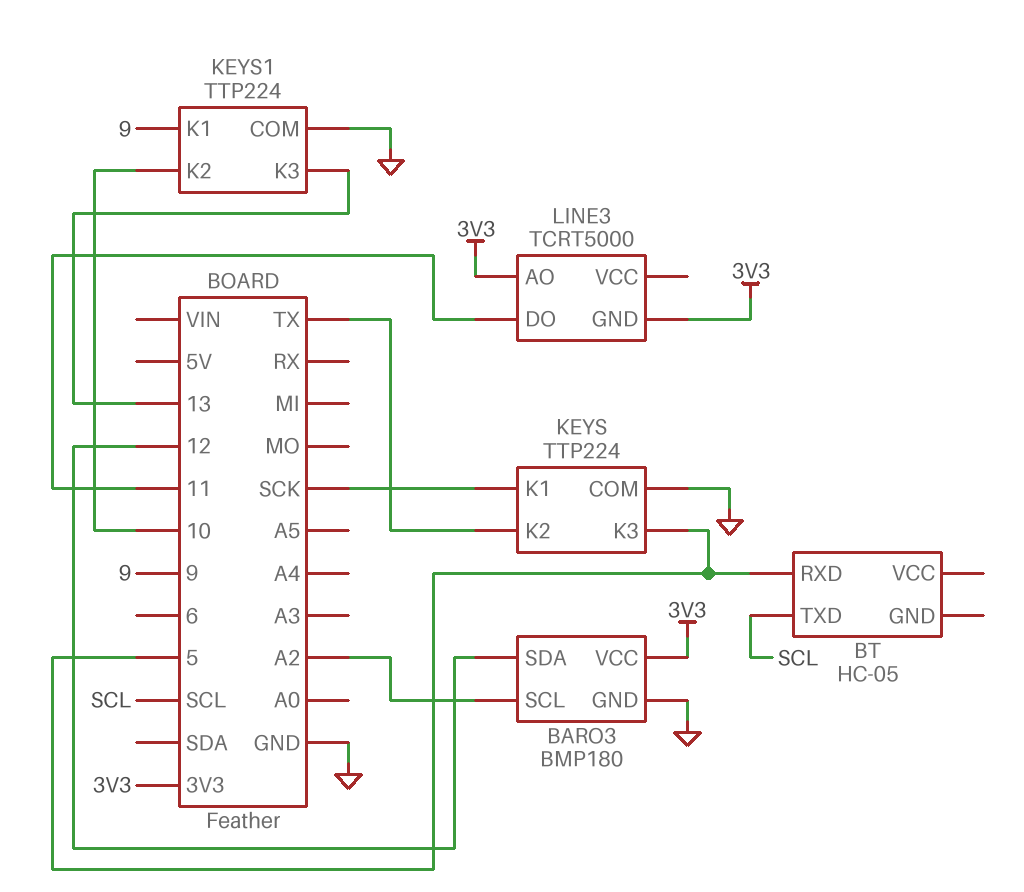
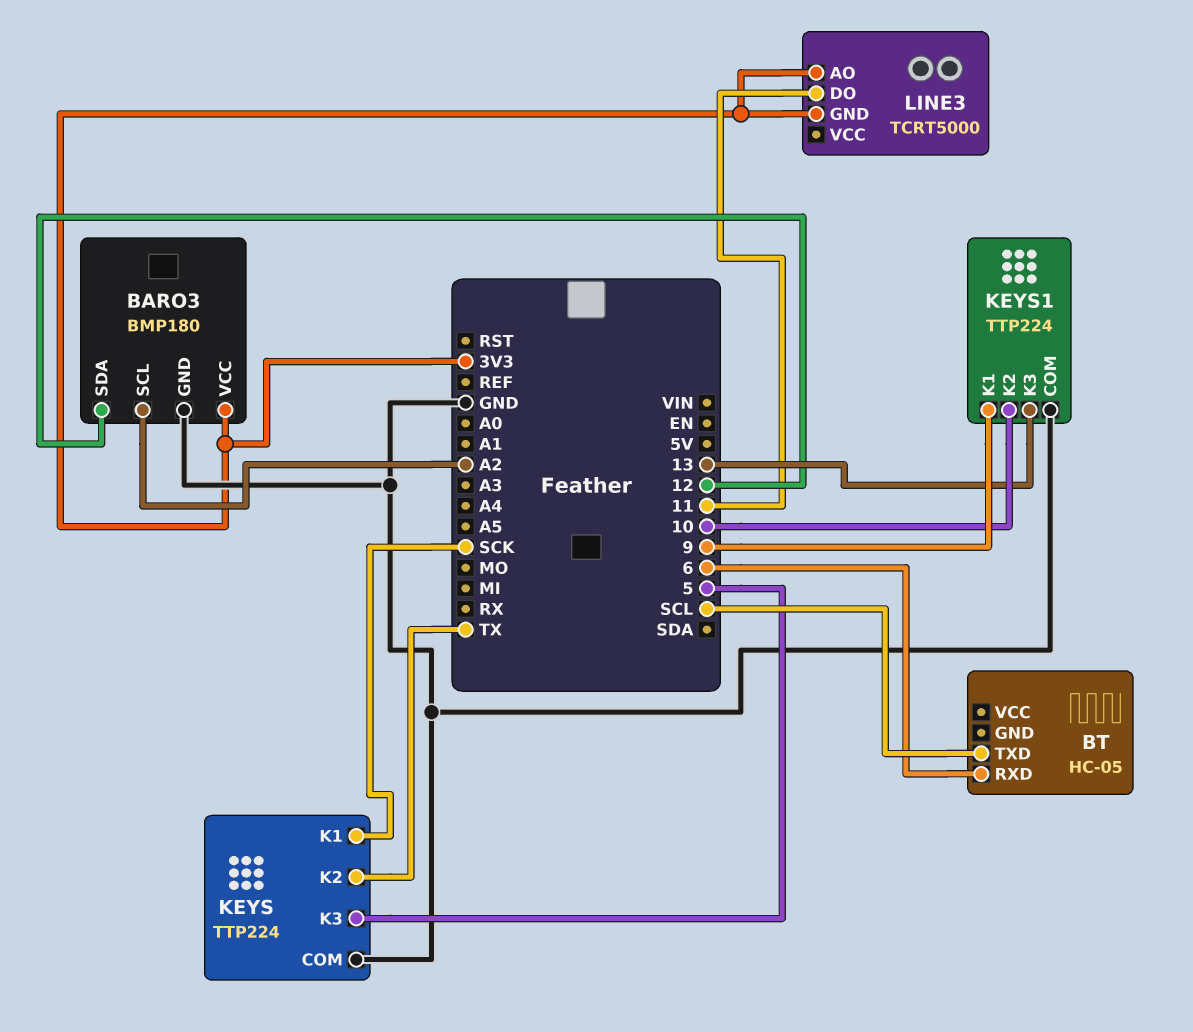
BT pin RXD: 5 -> 6

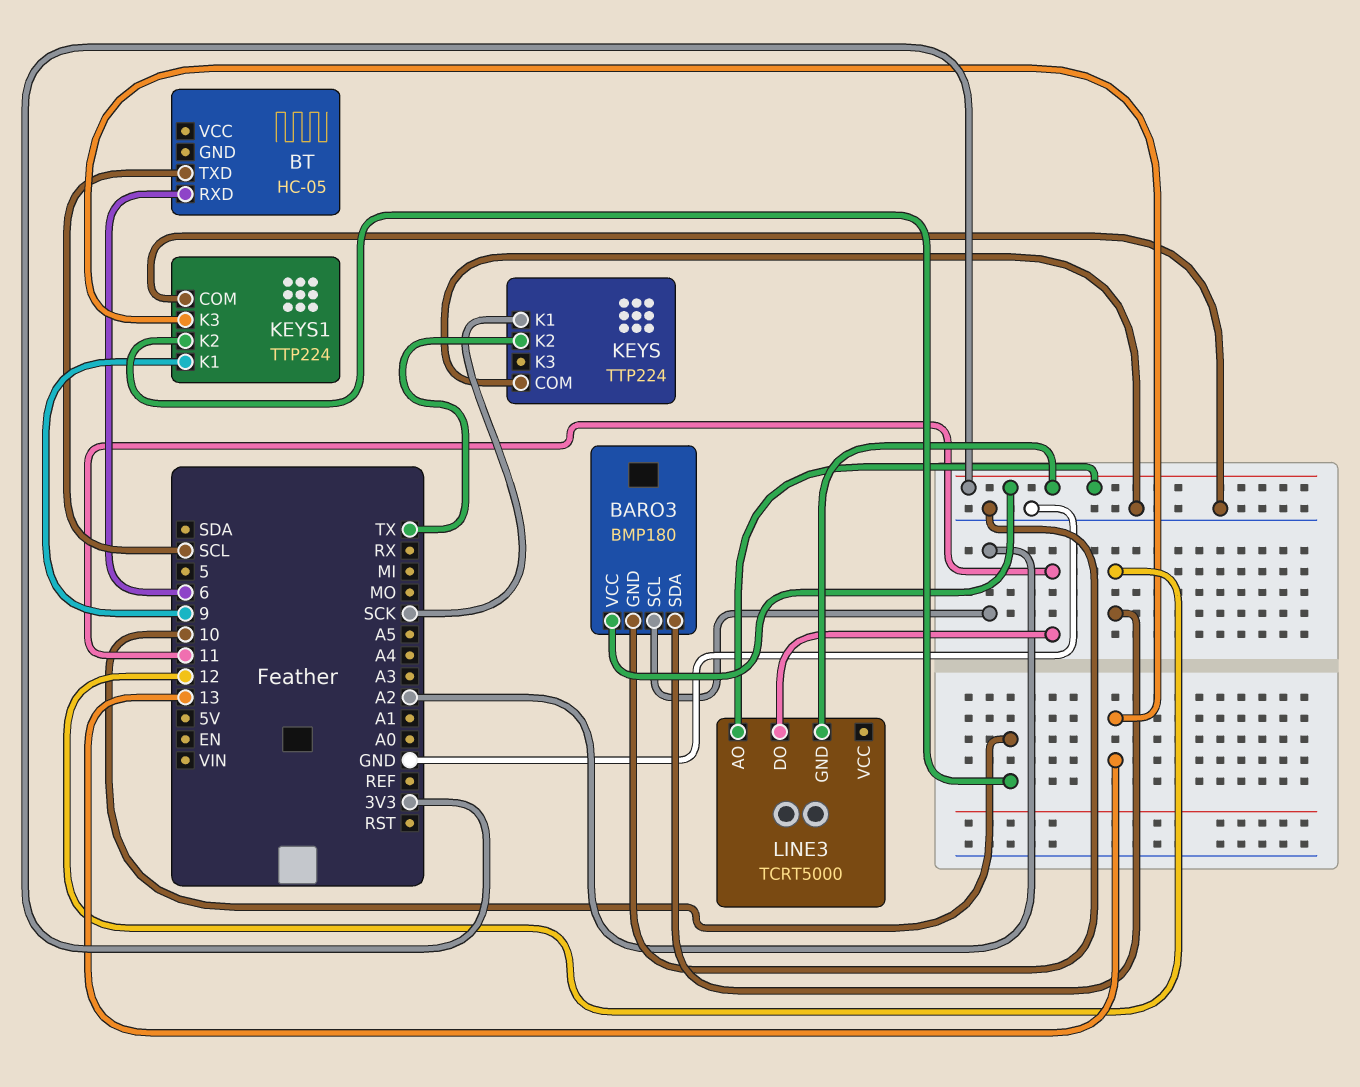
KEYS pin K3: 5 -> none

